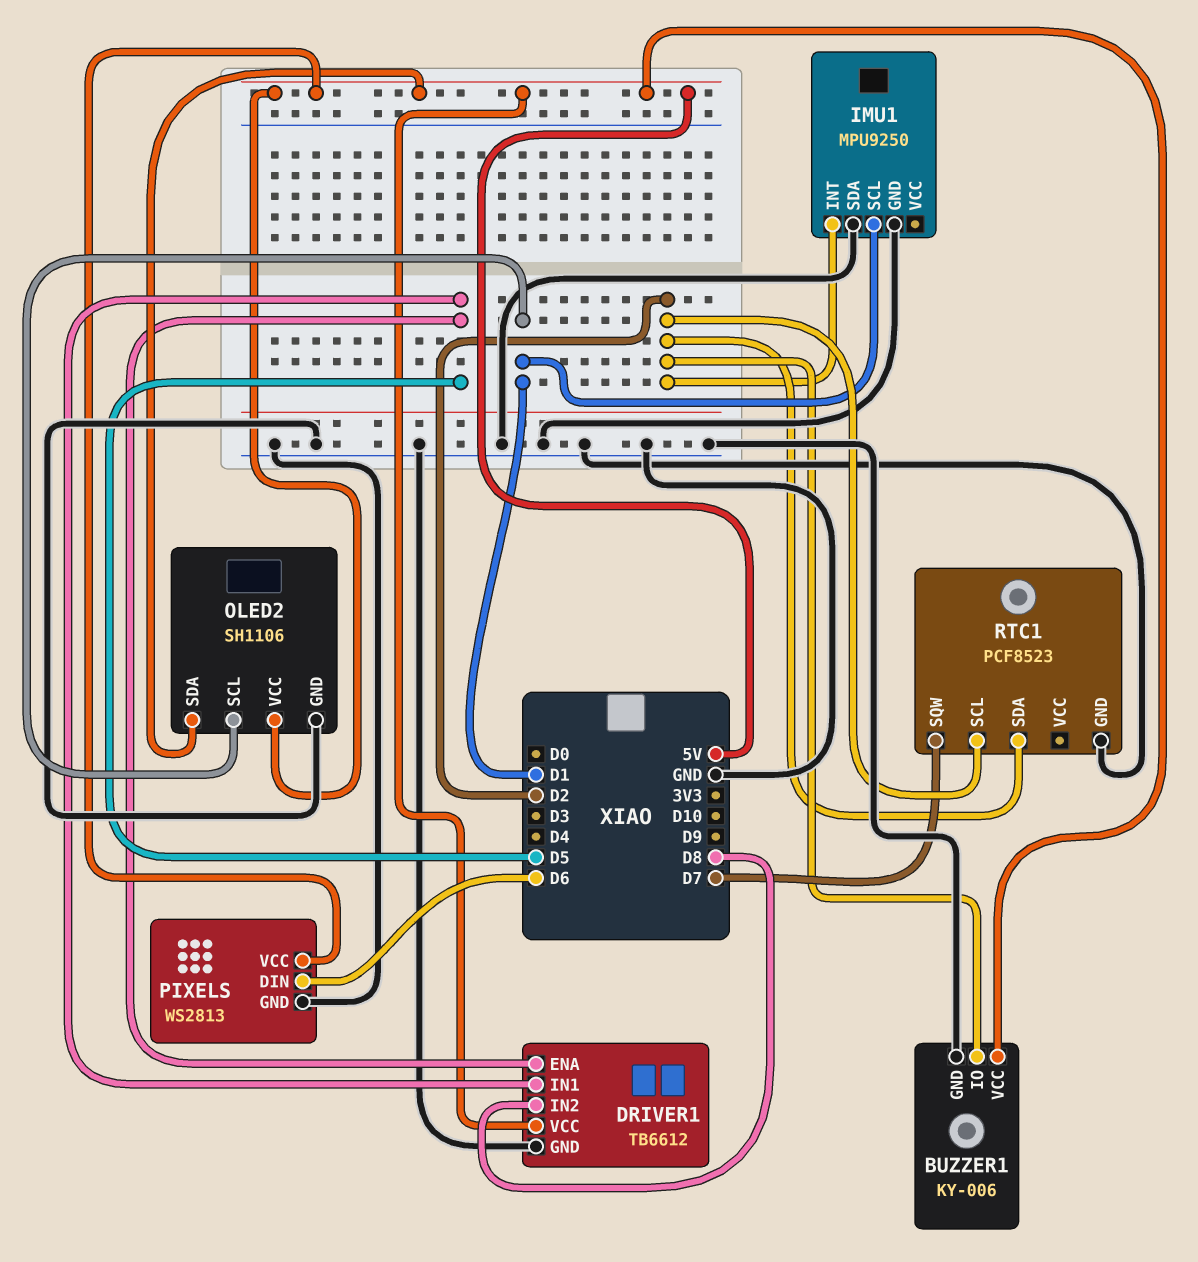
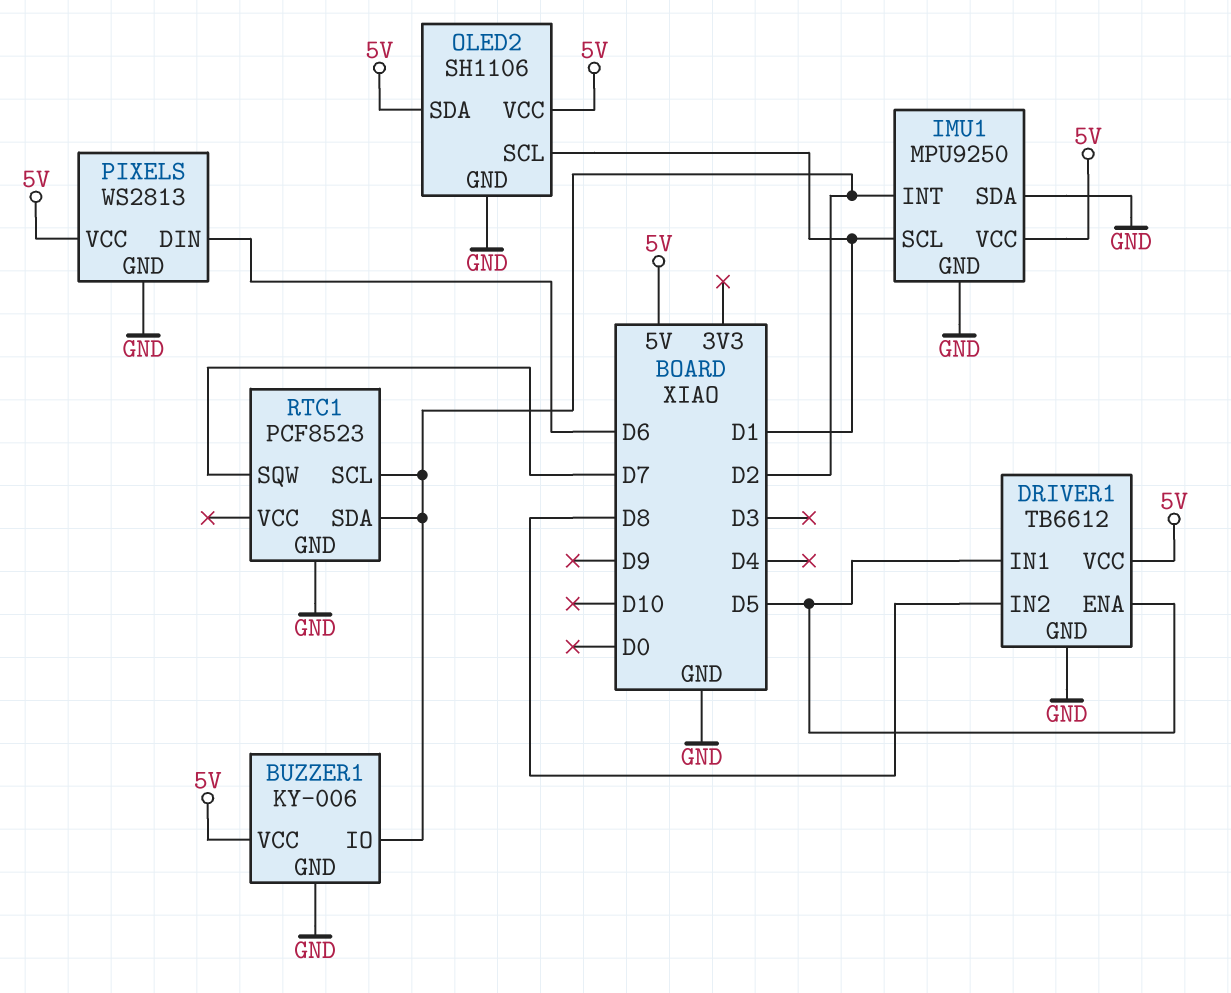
IMU1 pin VCC: none -> 5V

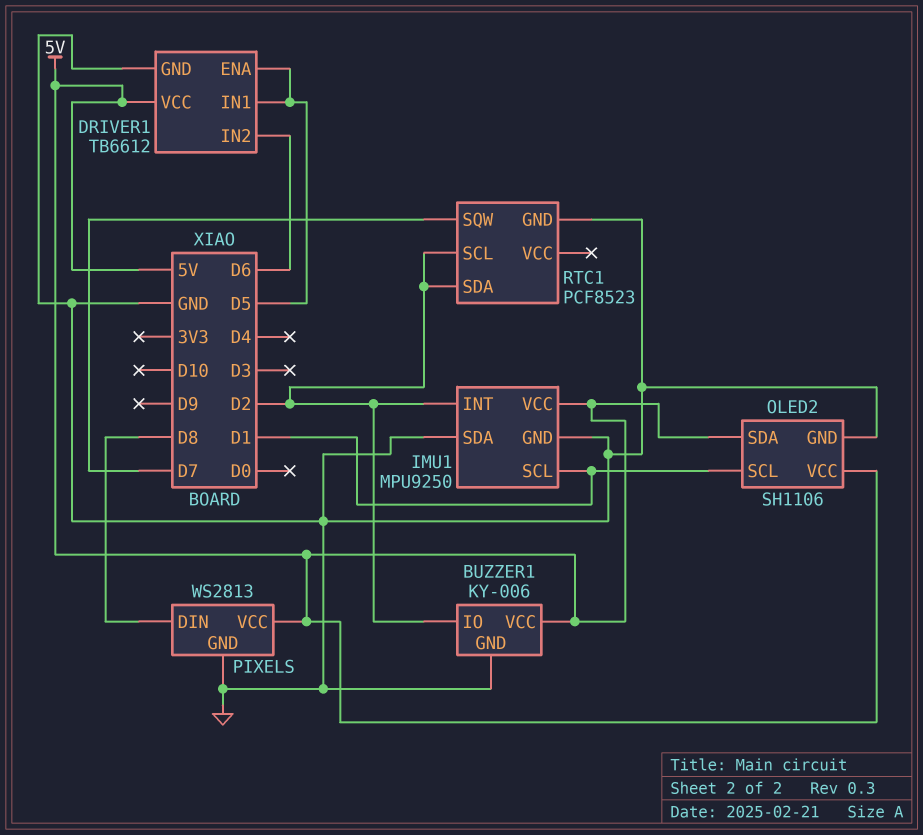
DRIVER1 pin IN2: D8 -> D6
PIXELS pin DIN: D6 -> D8

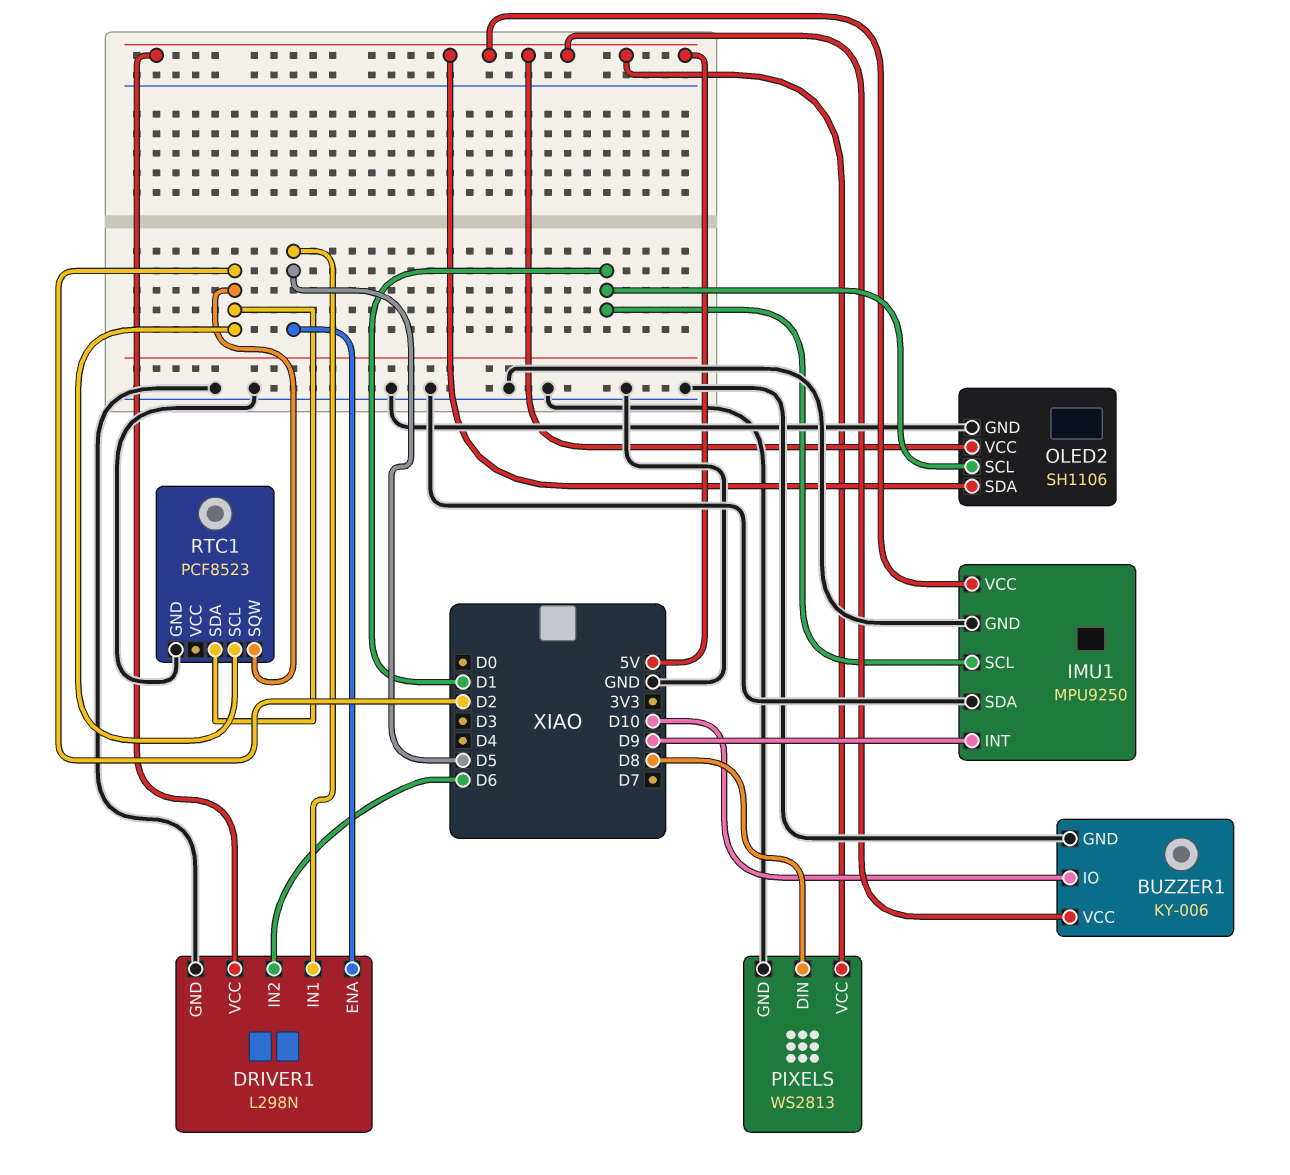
BUZZER1 pin IO: D2 -> D10
DRIVER1: TB6612 -> L298N
IMU1 pin INT: D2 -> D9
RTC1 pin SQW: D7 -> D2

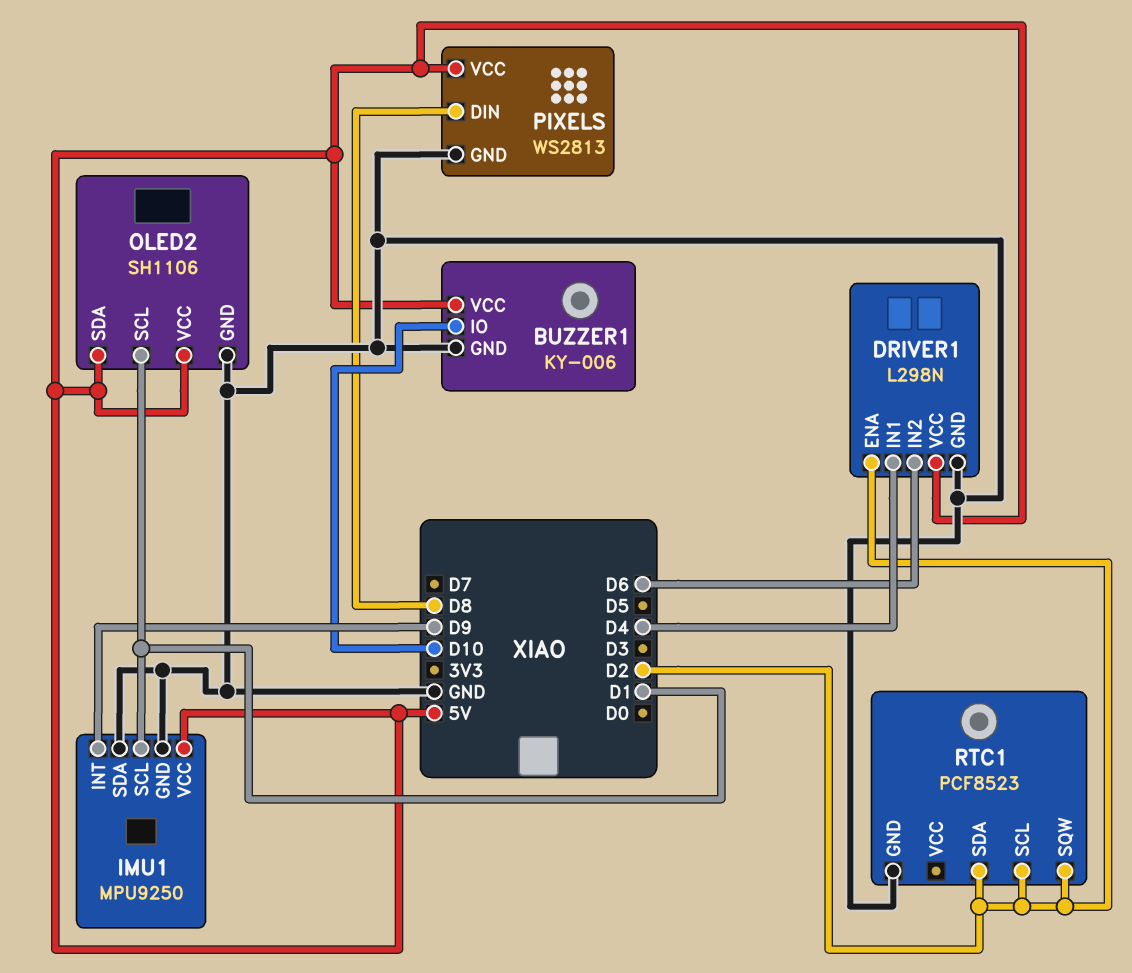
DRIVER1 pin ENA: D5 -> D2
DRIVER1 pin IN1: D5 -> D4

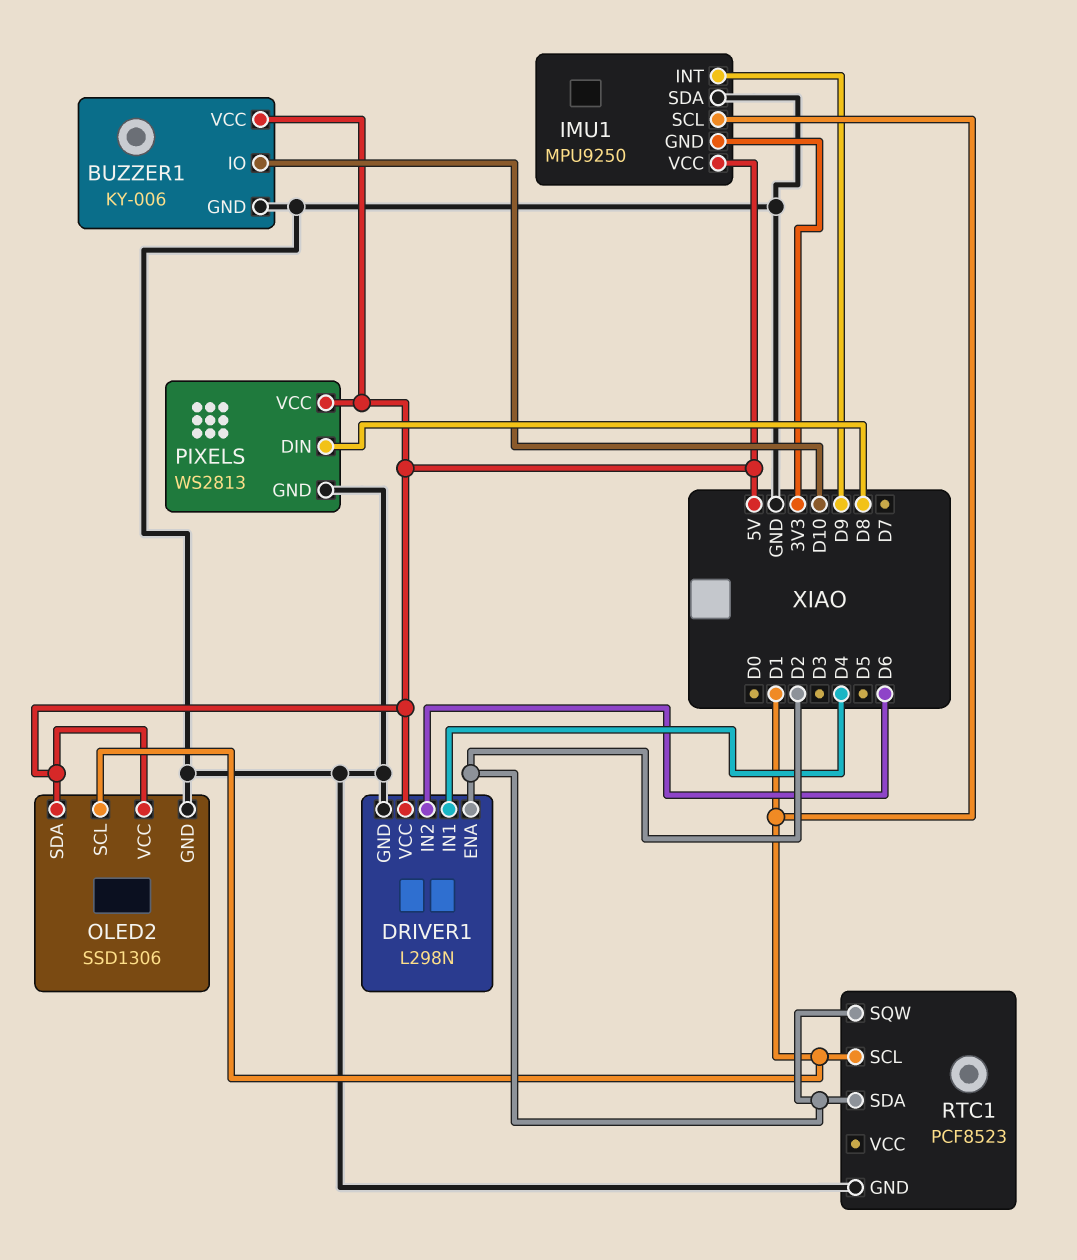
IMU1 pin GND: GND -> 3V3
OLED2: SH1106 -> SSD1306
RTC1 pin SCL: D2 -> D1

